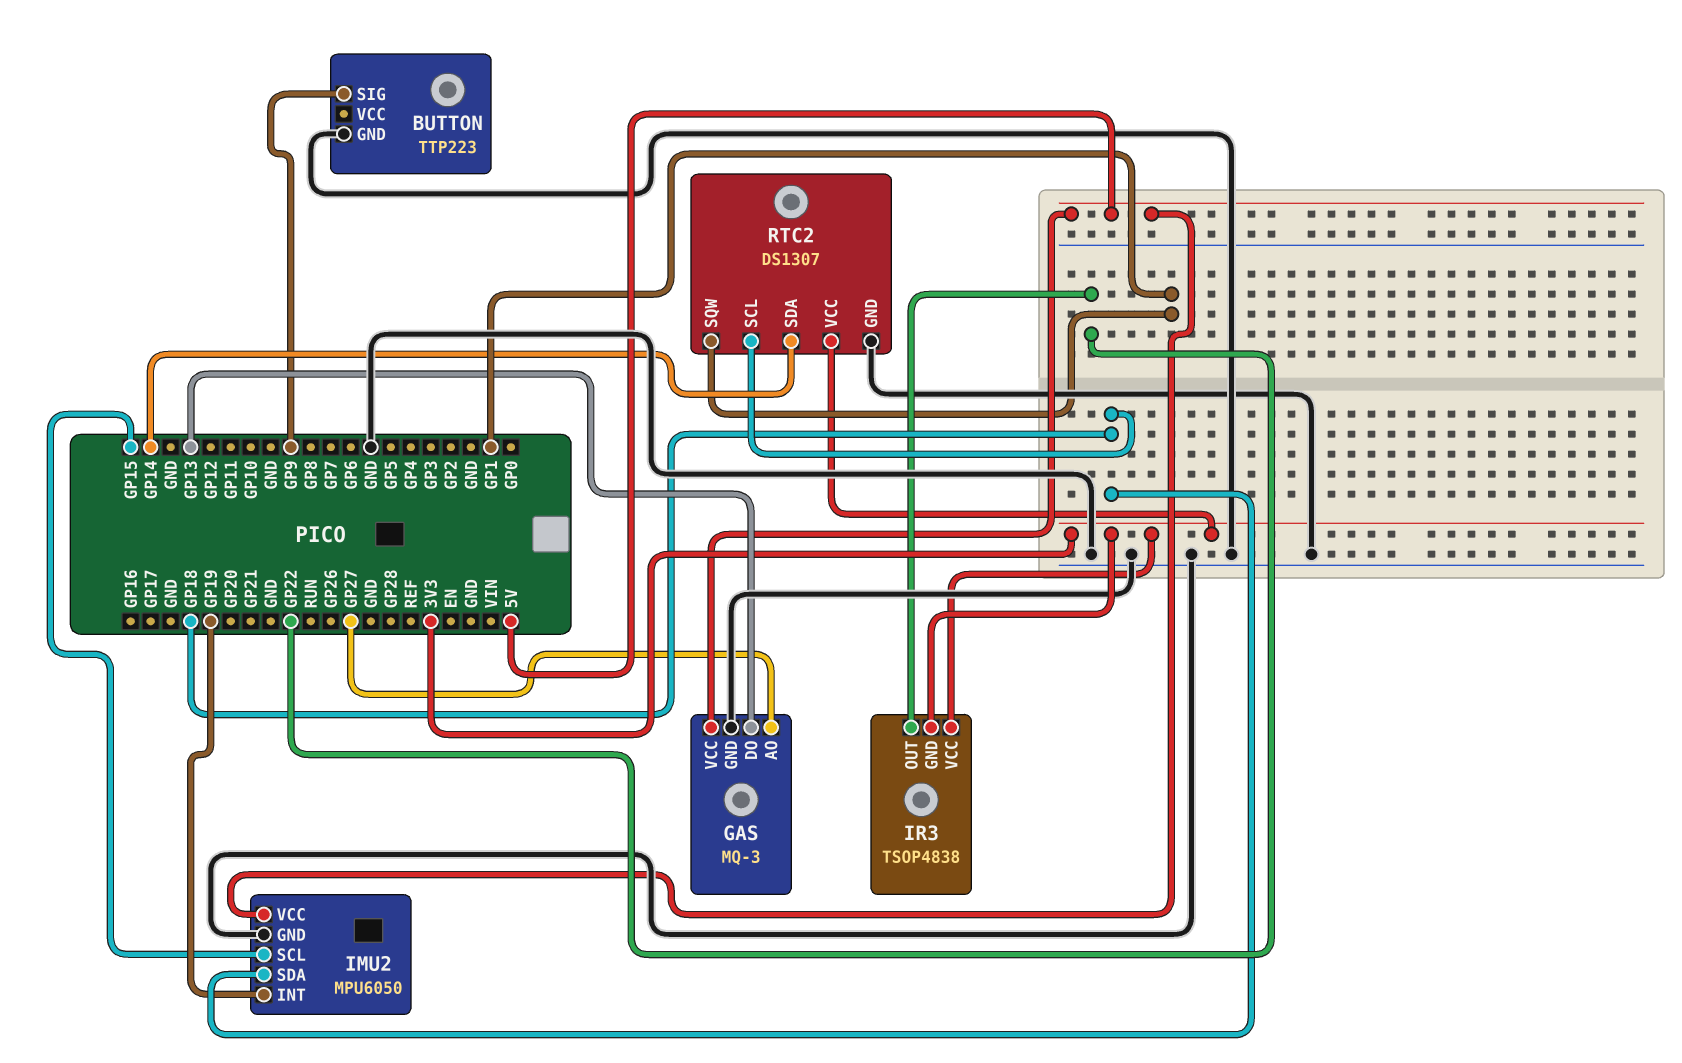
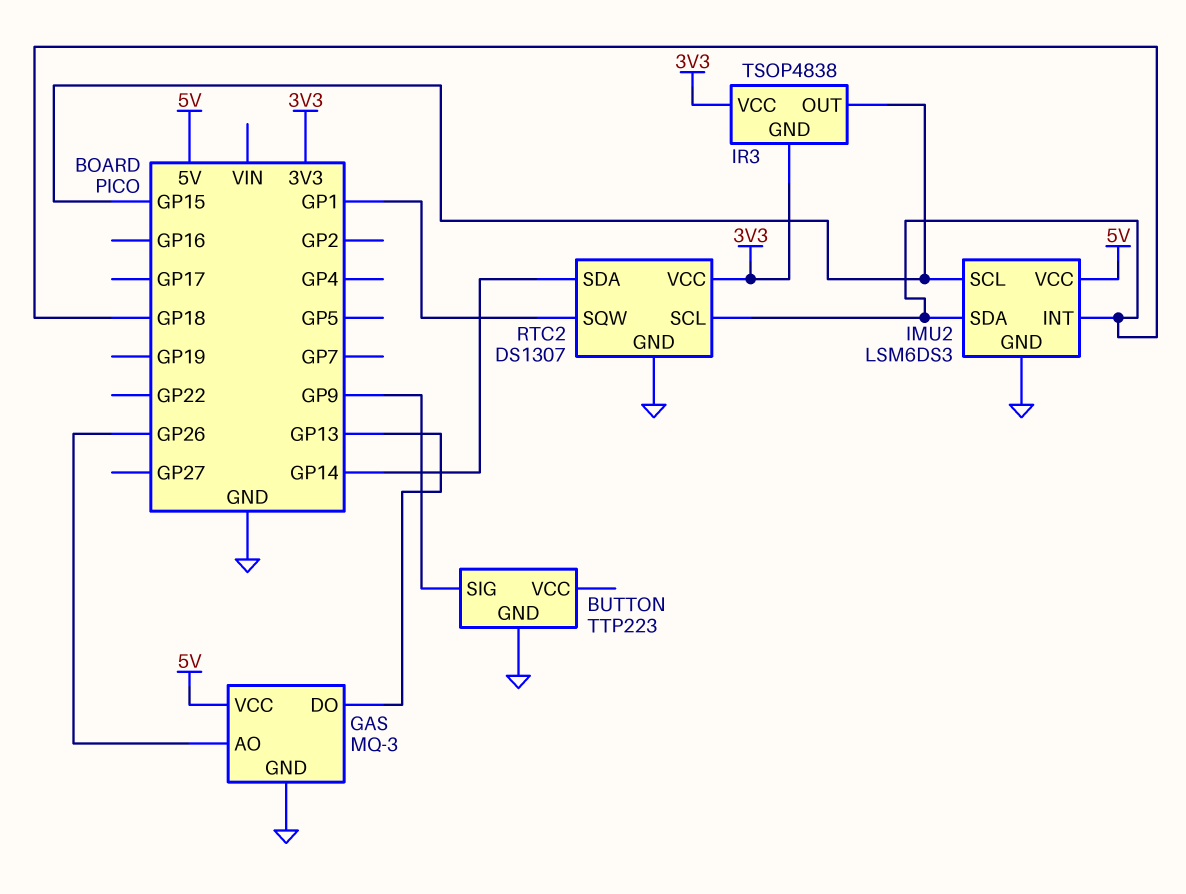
GAS pin AO: GP27 -> GP26
IMU2: MPU6050 -> LSM6DS3
IMU2 pin INT: GP19 -> GP18
IR3 pin OUT: GP22 -> GP15

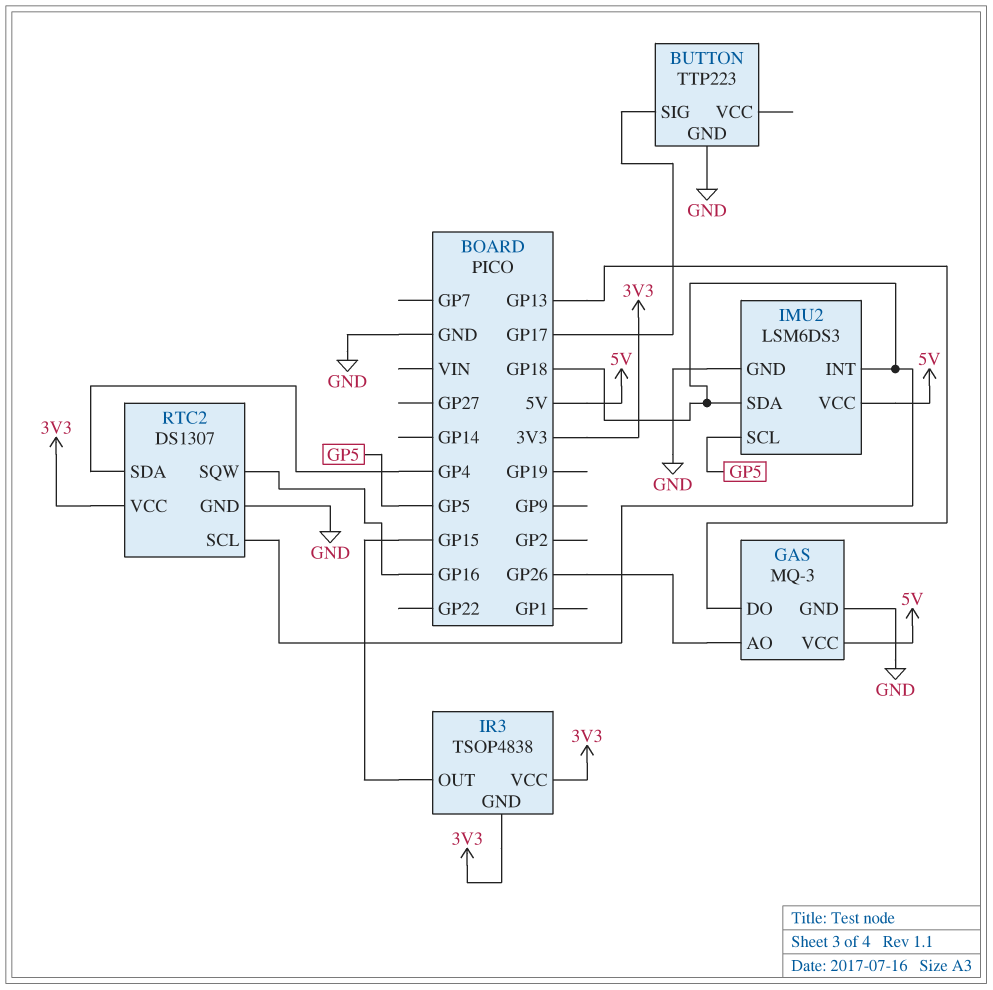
BUTTON pin SIG: GP9 -> GP17
IMU2 pin SCL: GP15 -> GP5
RTC2 pin SDA: GP14 -> GP4
RTC2 pin SQW: GP1 -> GP16

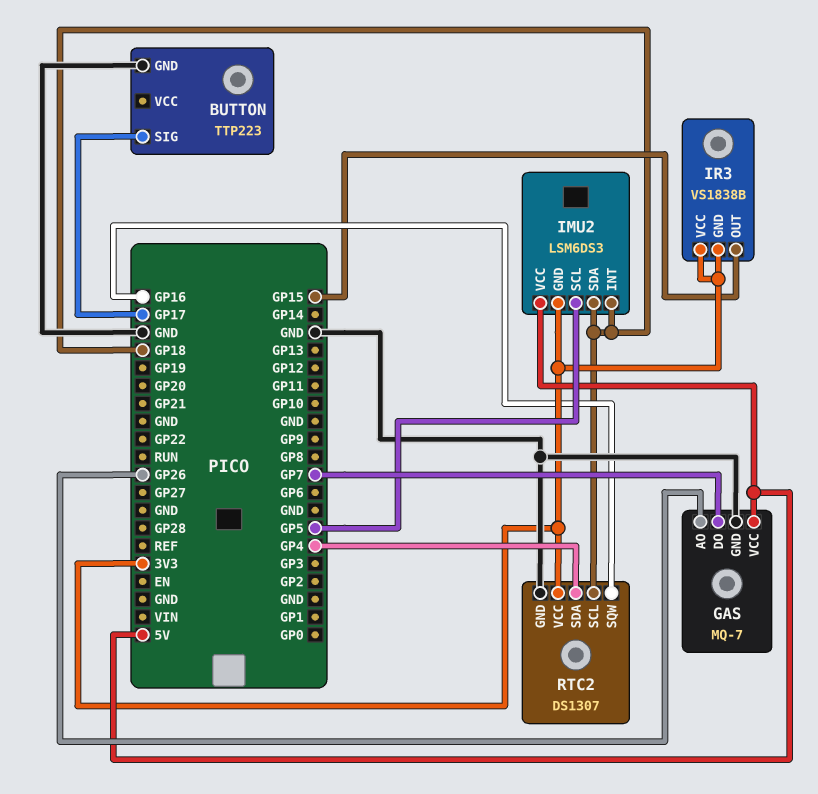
GAS: MQ-3 -> MQ-7
GAS pin DO: GP13 -> GP7
IMU2 pin GND: GND -> 3V3
IR3: TSOP4838 -> VS1838B

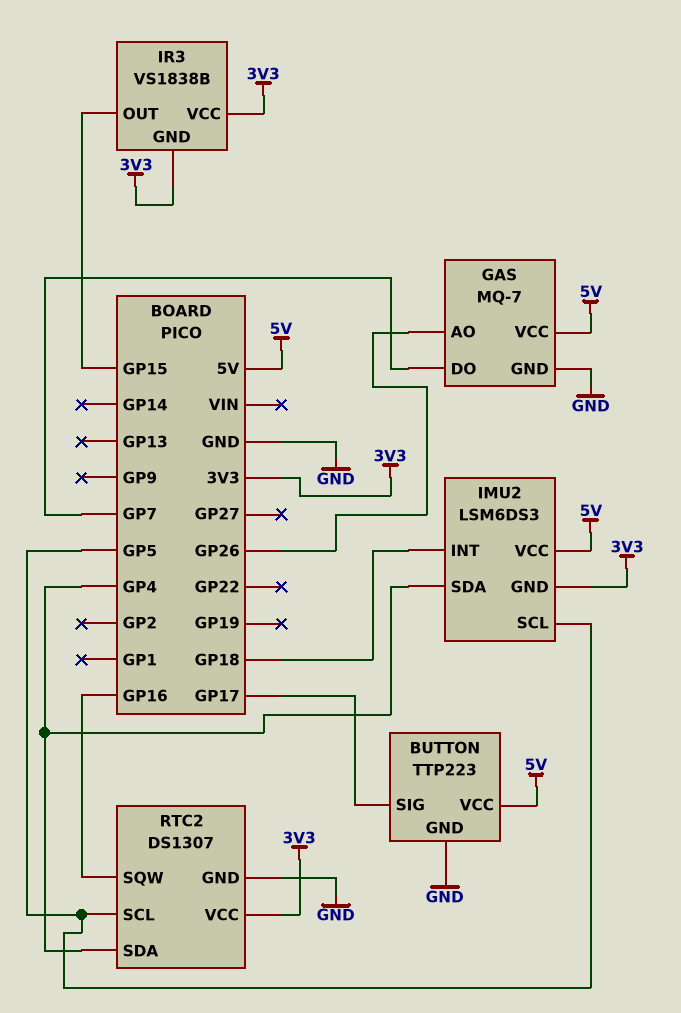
BUTTON pin VCC: none -> 5V
IMU2 pin SDA: GP18 -> GP4
RTC2 pin SCL: GP18 -> GP5

